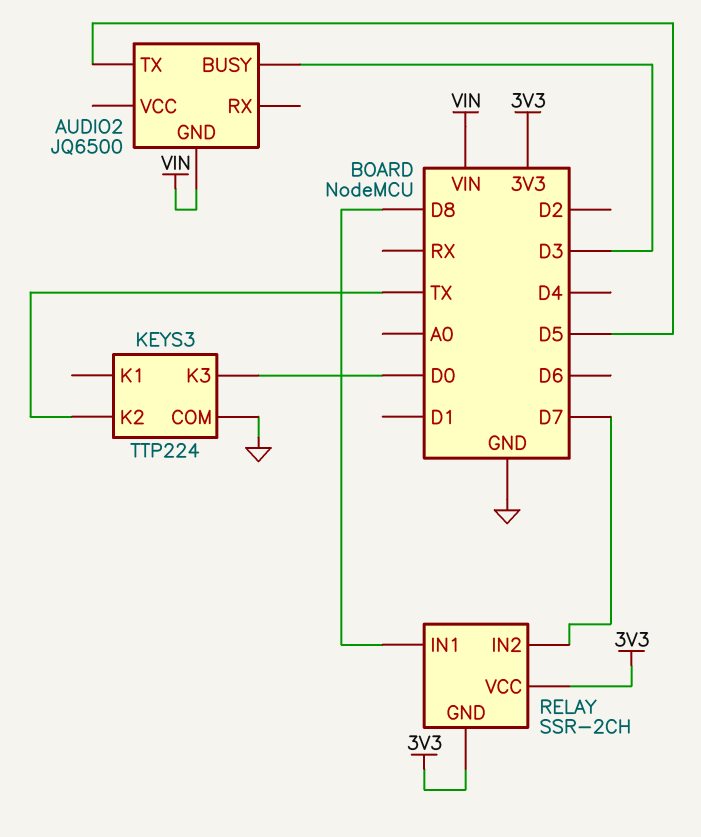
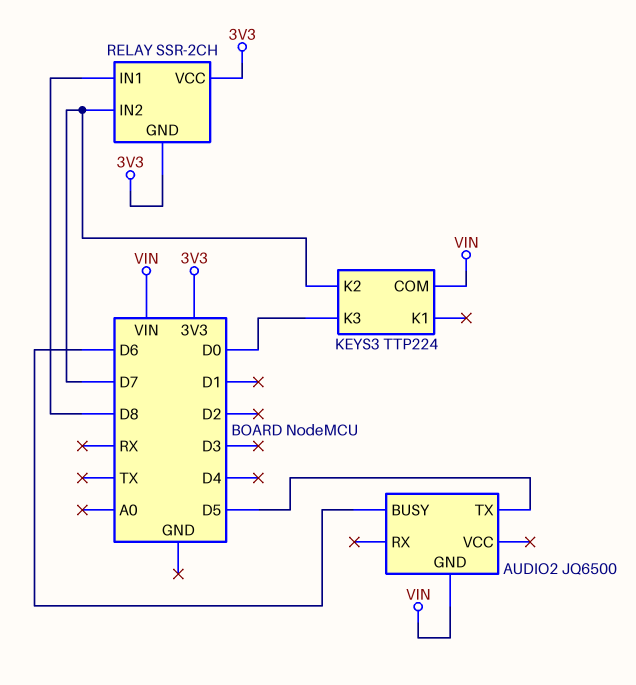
AUDIO2 pin BUSY: D3 -> D6
KEYS3 pin COM: GND -> VIN
KEYS3 pin K2: TX -> D7

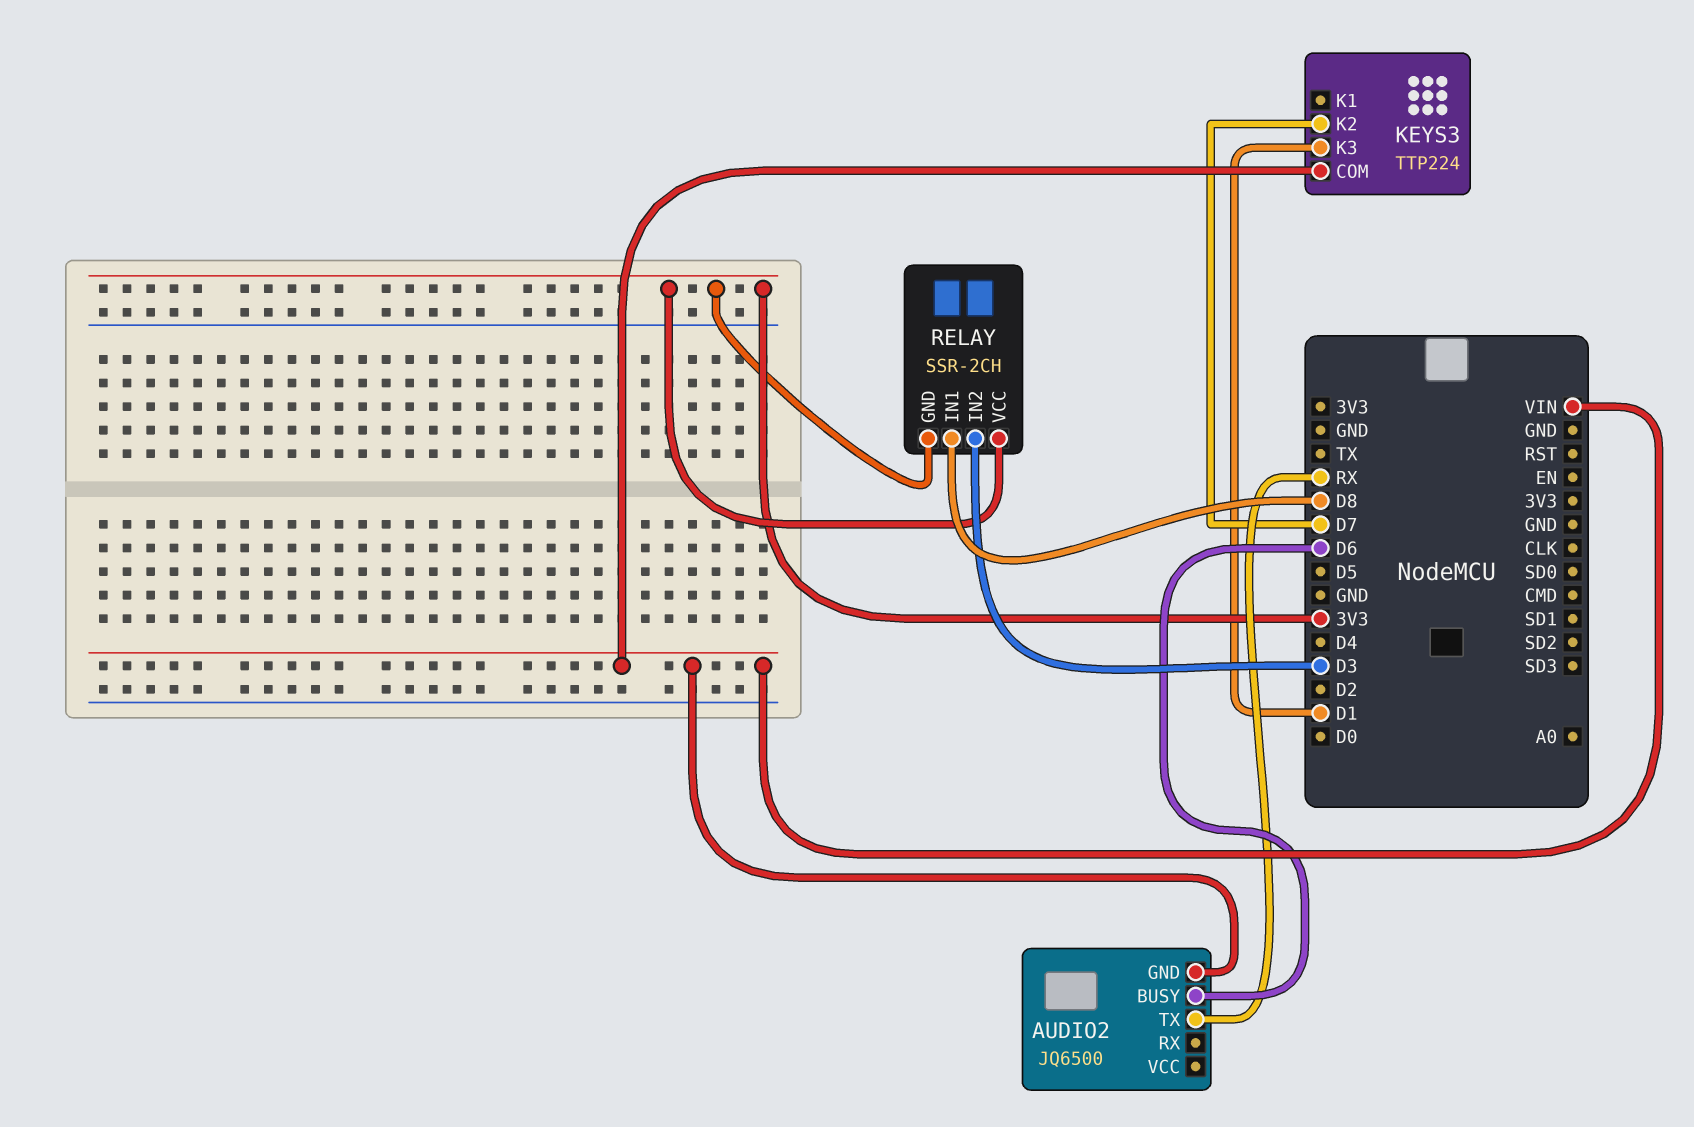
AUDIO2 pin TX: D5 -> RX
KEYS3 pin K3: D0 -> D1
RELAY pin IN2: D7 -> D3

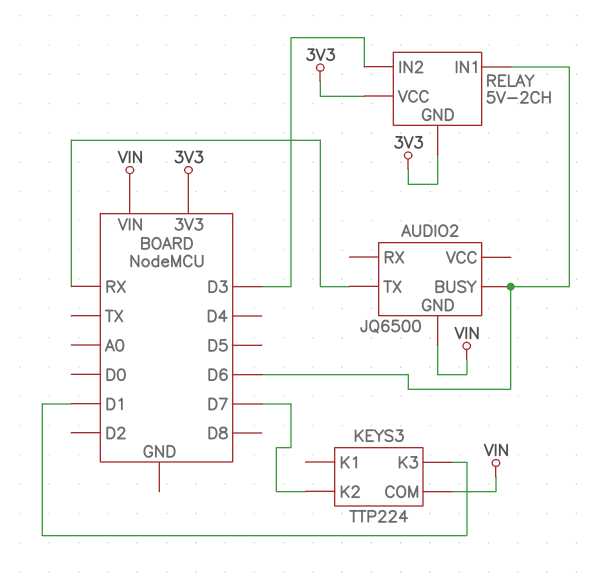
RELAY: SSR-2CH -> 5V-2CH
RELAY pin IN1: D8 -> D6

